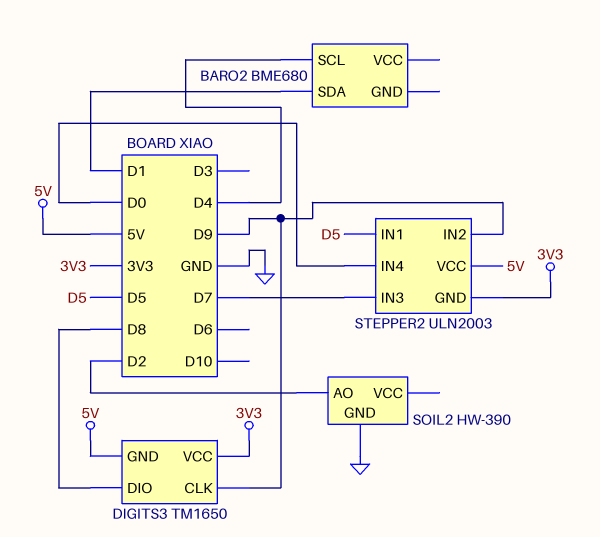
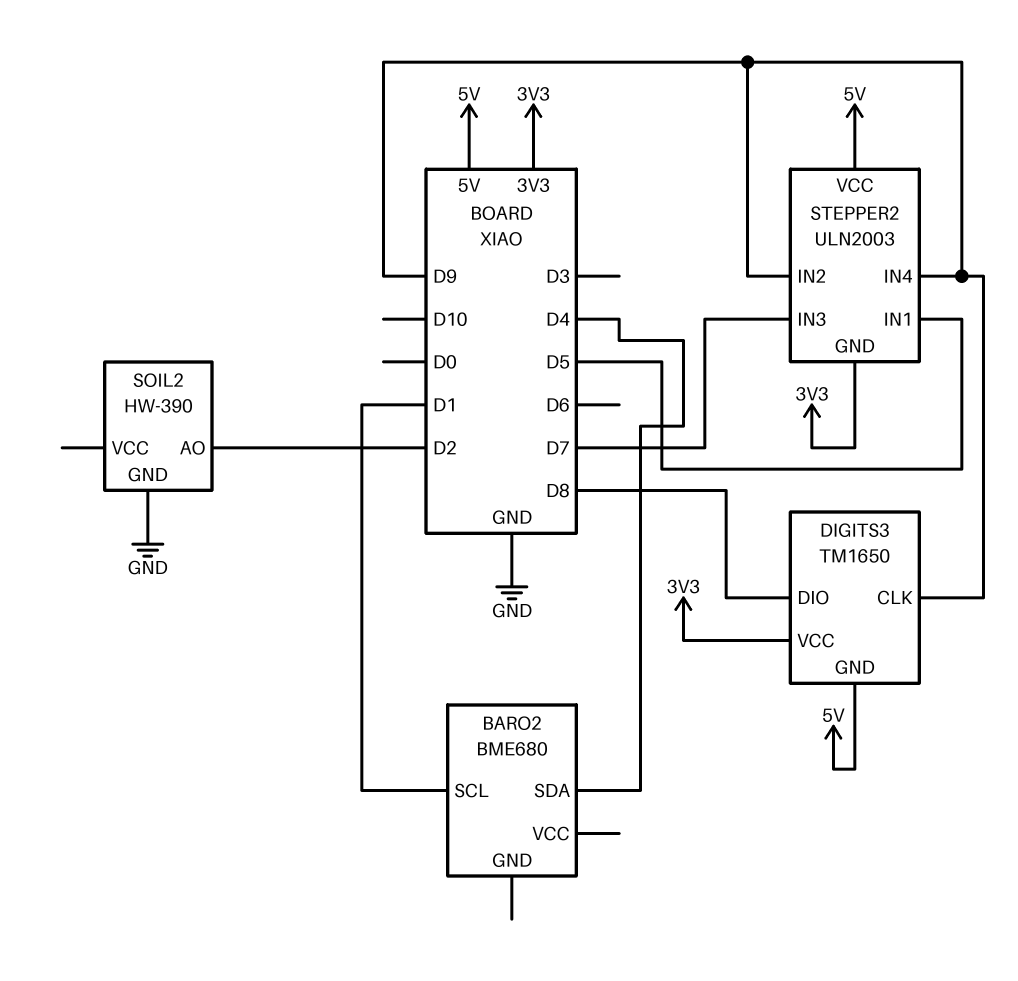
BARO2 pin SCL: D4 -> D1
BARO2 pin SDA: D1 -> D4
STEPPER2 pin IN4: D0 -> D9

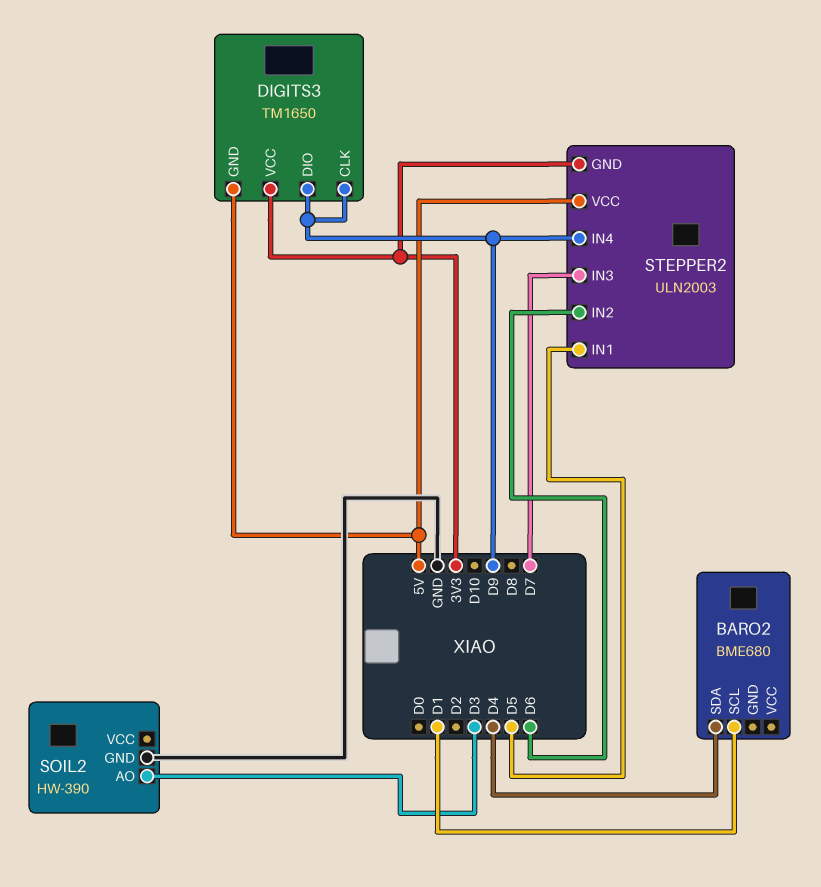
DIGITS3 pin DIO: D8 -> D9
SOIL2 pin AO: D2 -> D3
STEPPER2 pin IN2: D9 -> D6

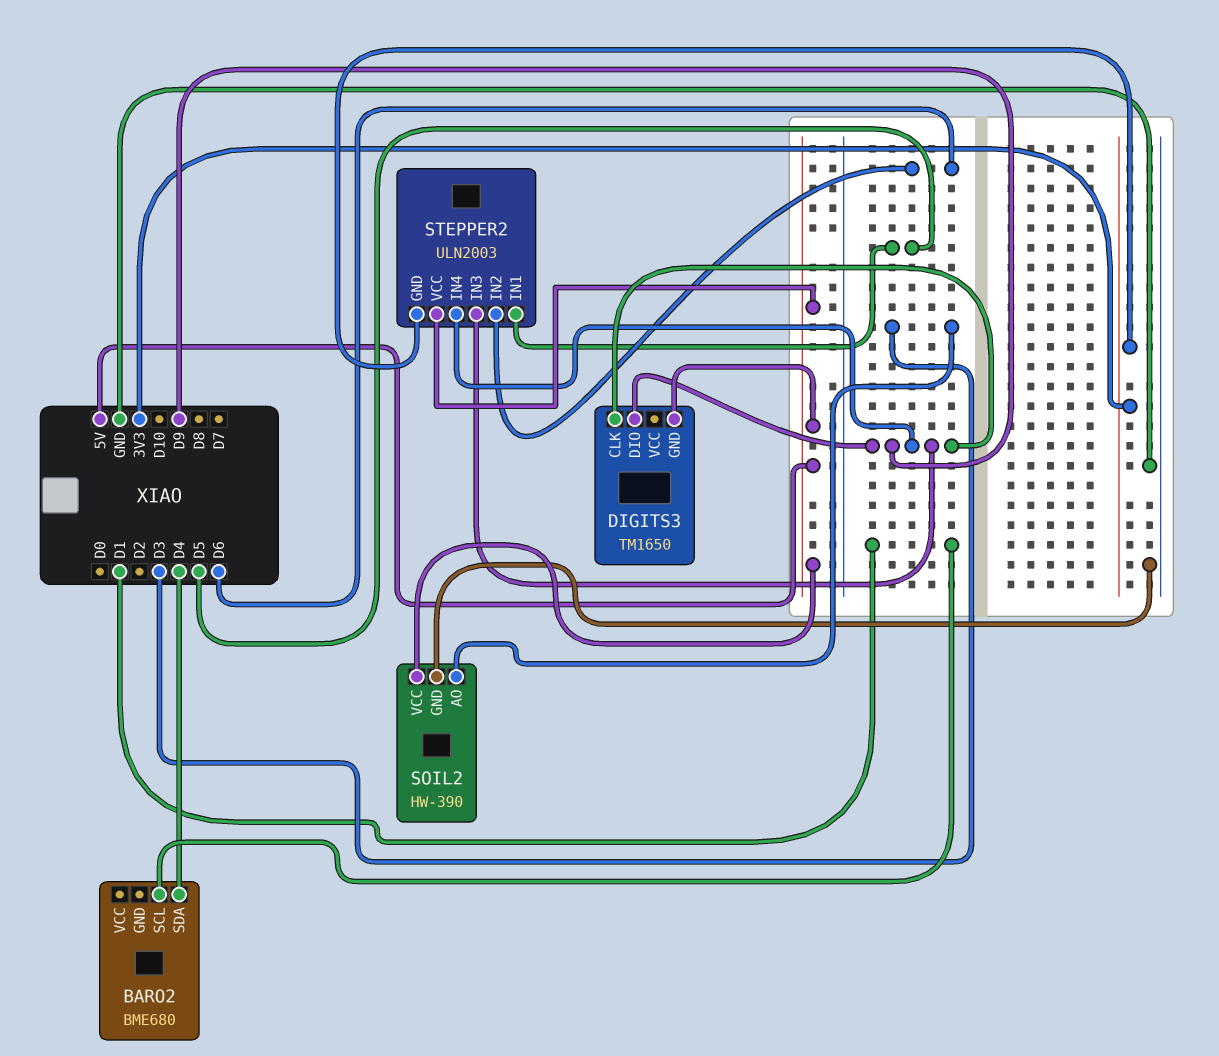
DIGITS3 pin VCC: 3V3 -> none
SOIL2 pin VCC: none -> 5V
STEPPER2 pin IN3: D7 -> D9

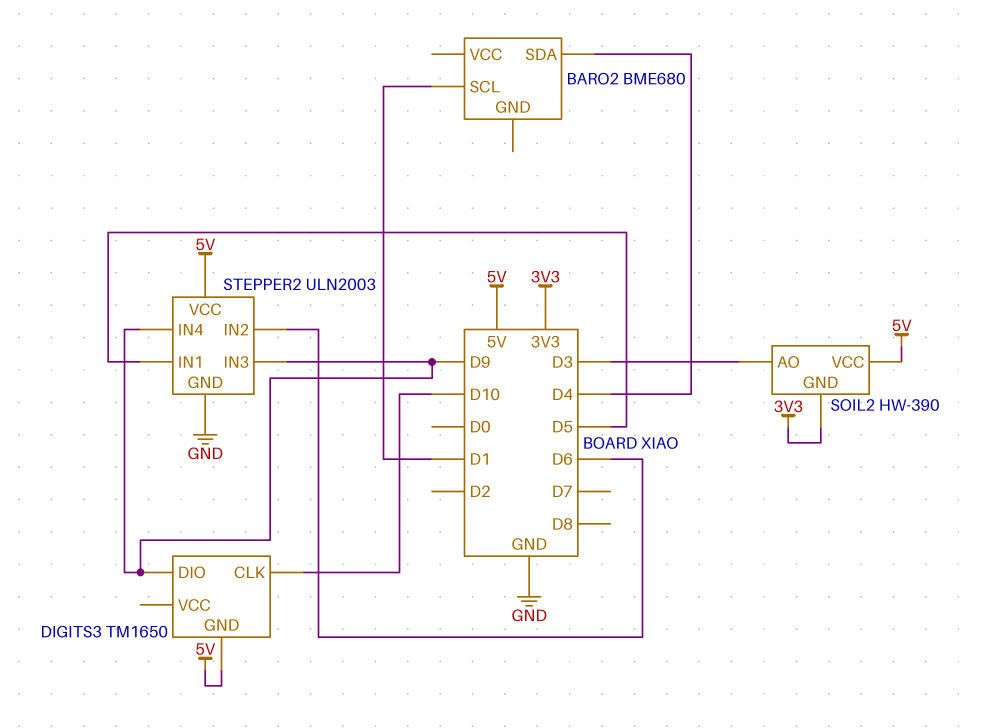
DIGITS3 pin CLK: D9 -> D10
SOIL2 pin GND: GND -> 3V3
STEPPER2 pin GND: 3V3 -> GND

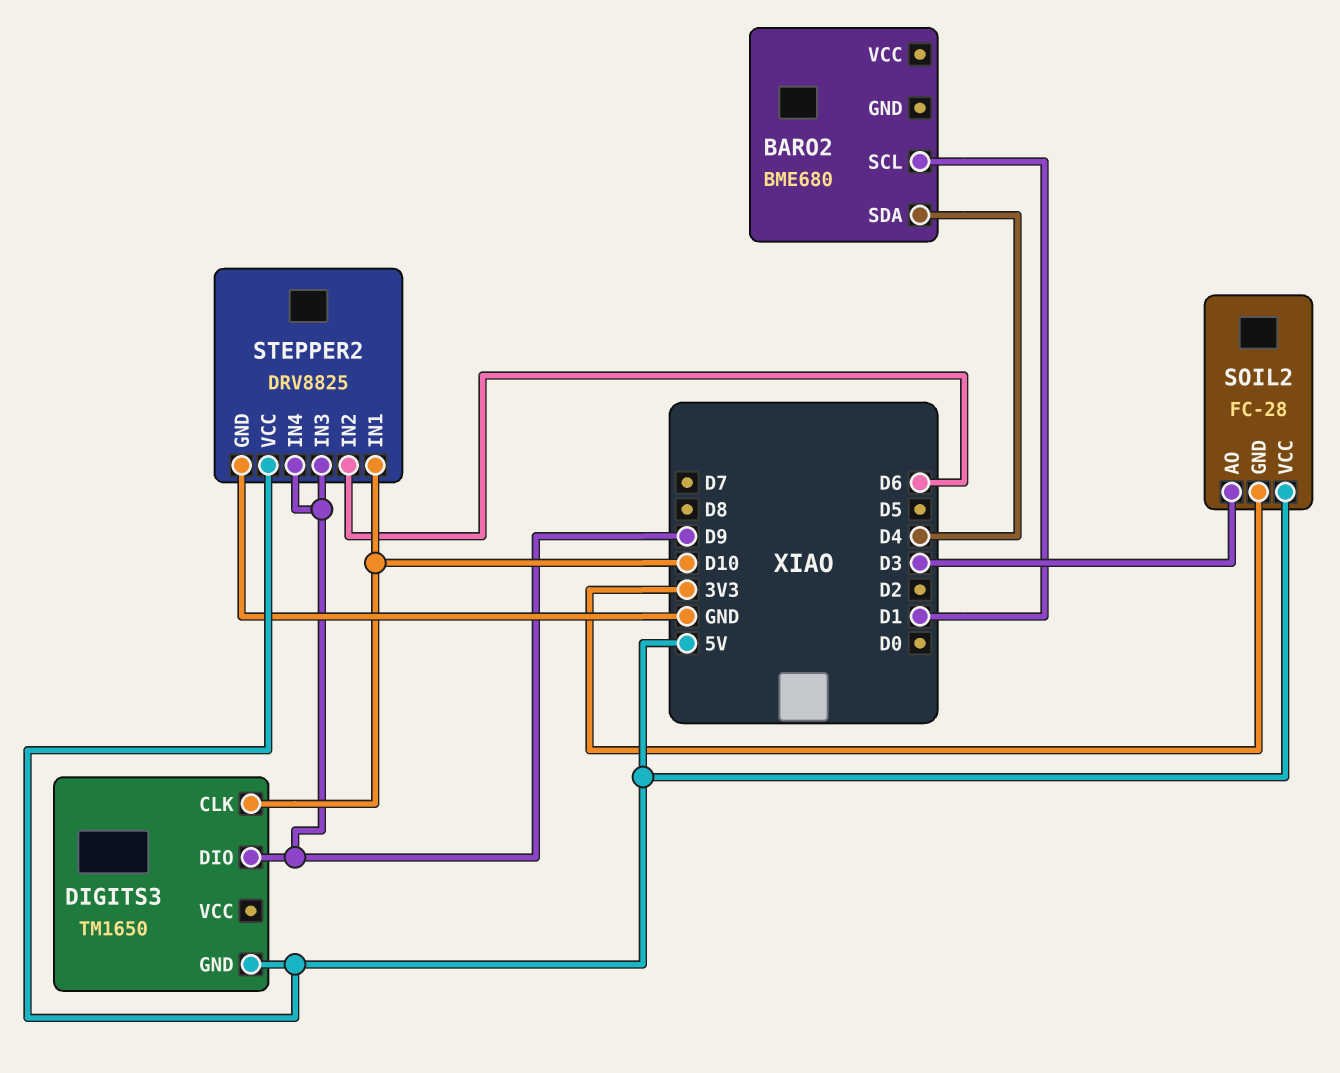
SOIL2: HW-390 -> FC-28
STEPPER2: ULN2003 -> DRV8825
STEPPER2 pin IN1: D5 -> D10

